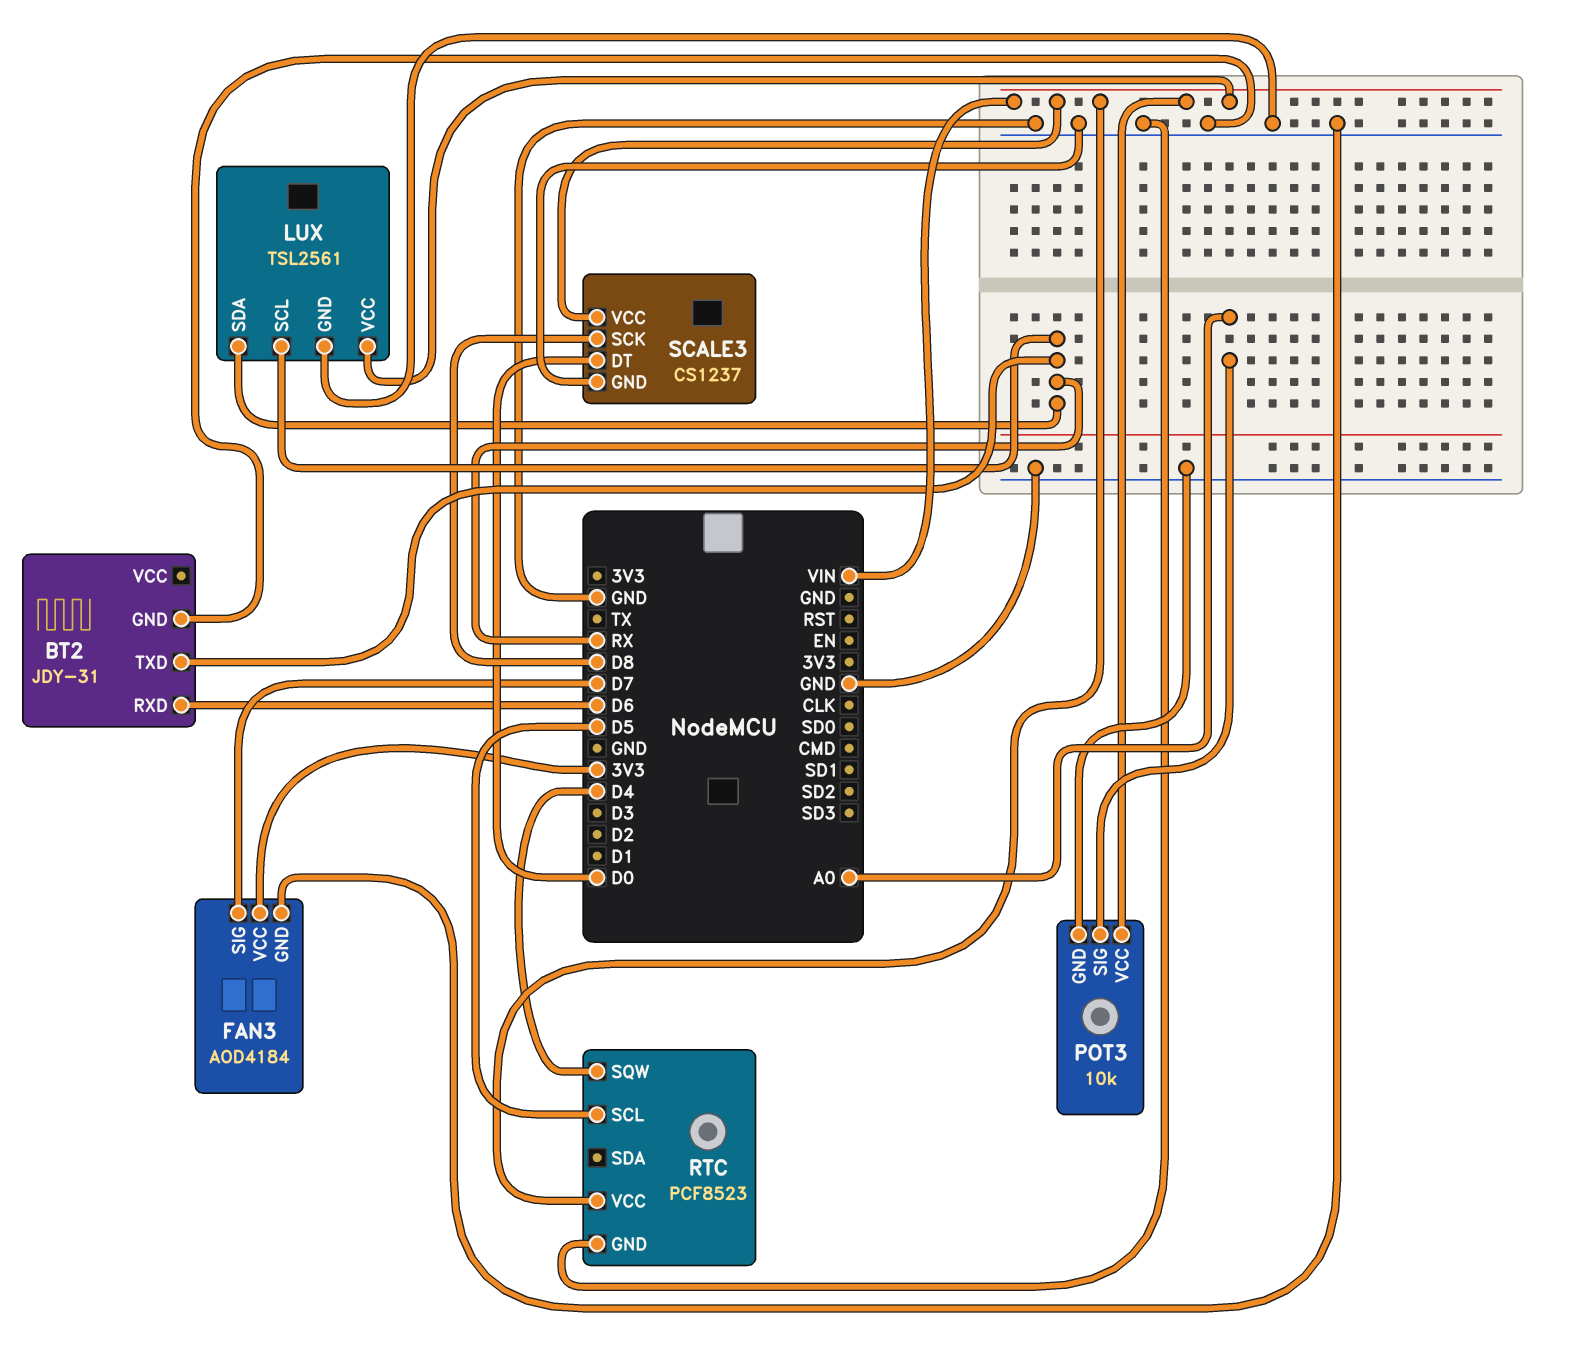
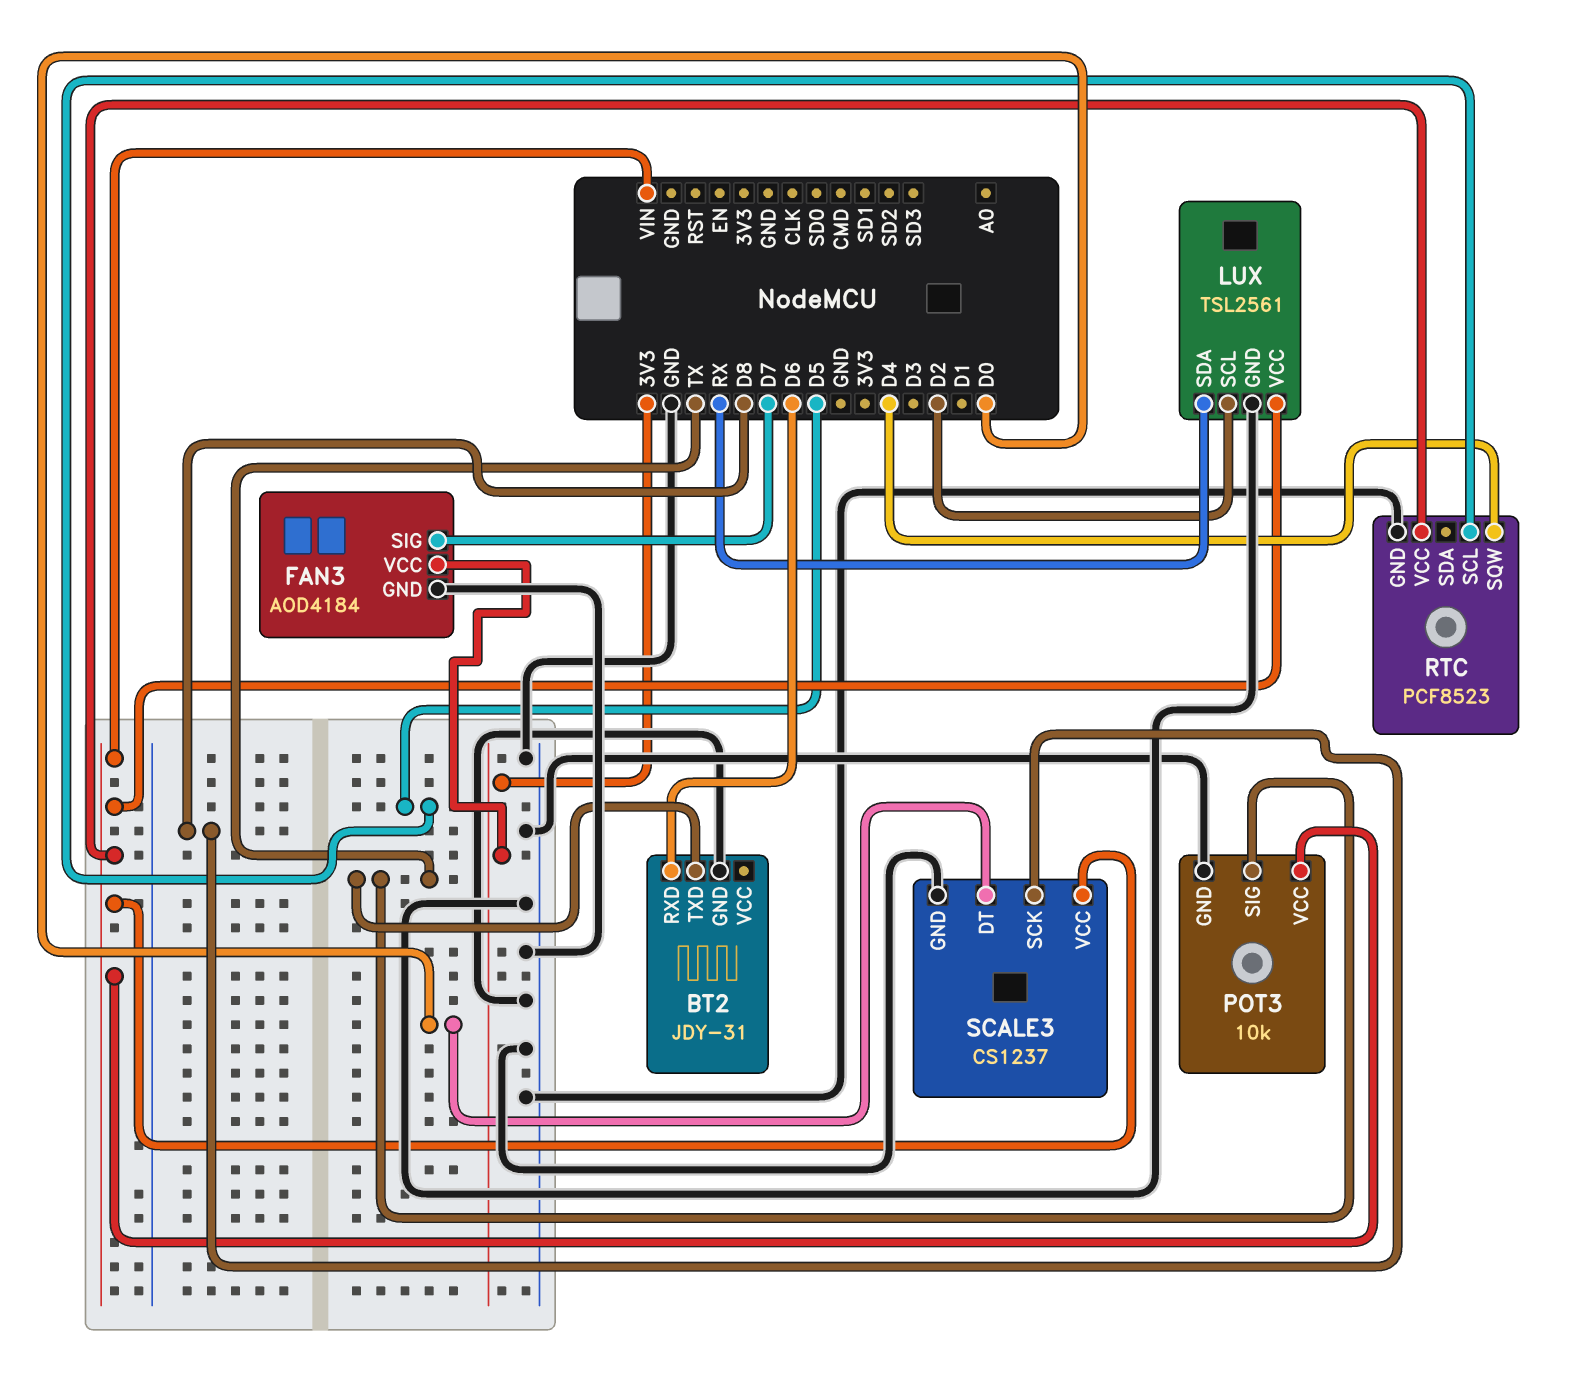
BT2 pin TXD: RX -> TX
LUX pin SCL: RX -> D2
POT3 pin SIG: A0 -> TX

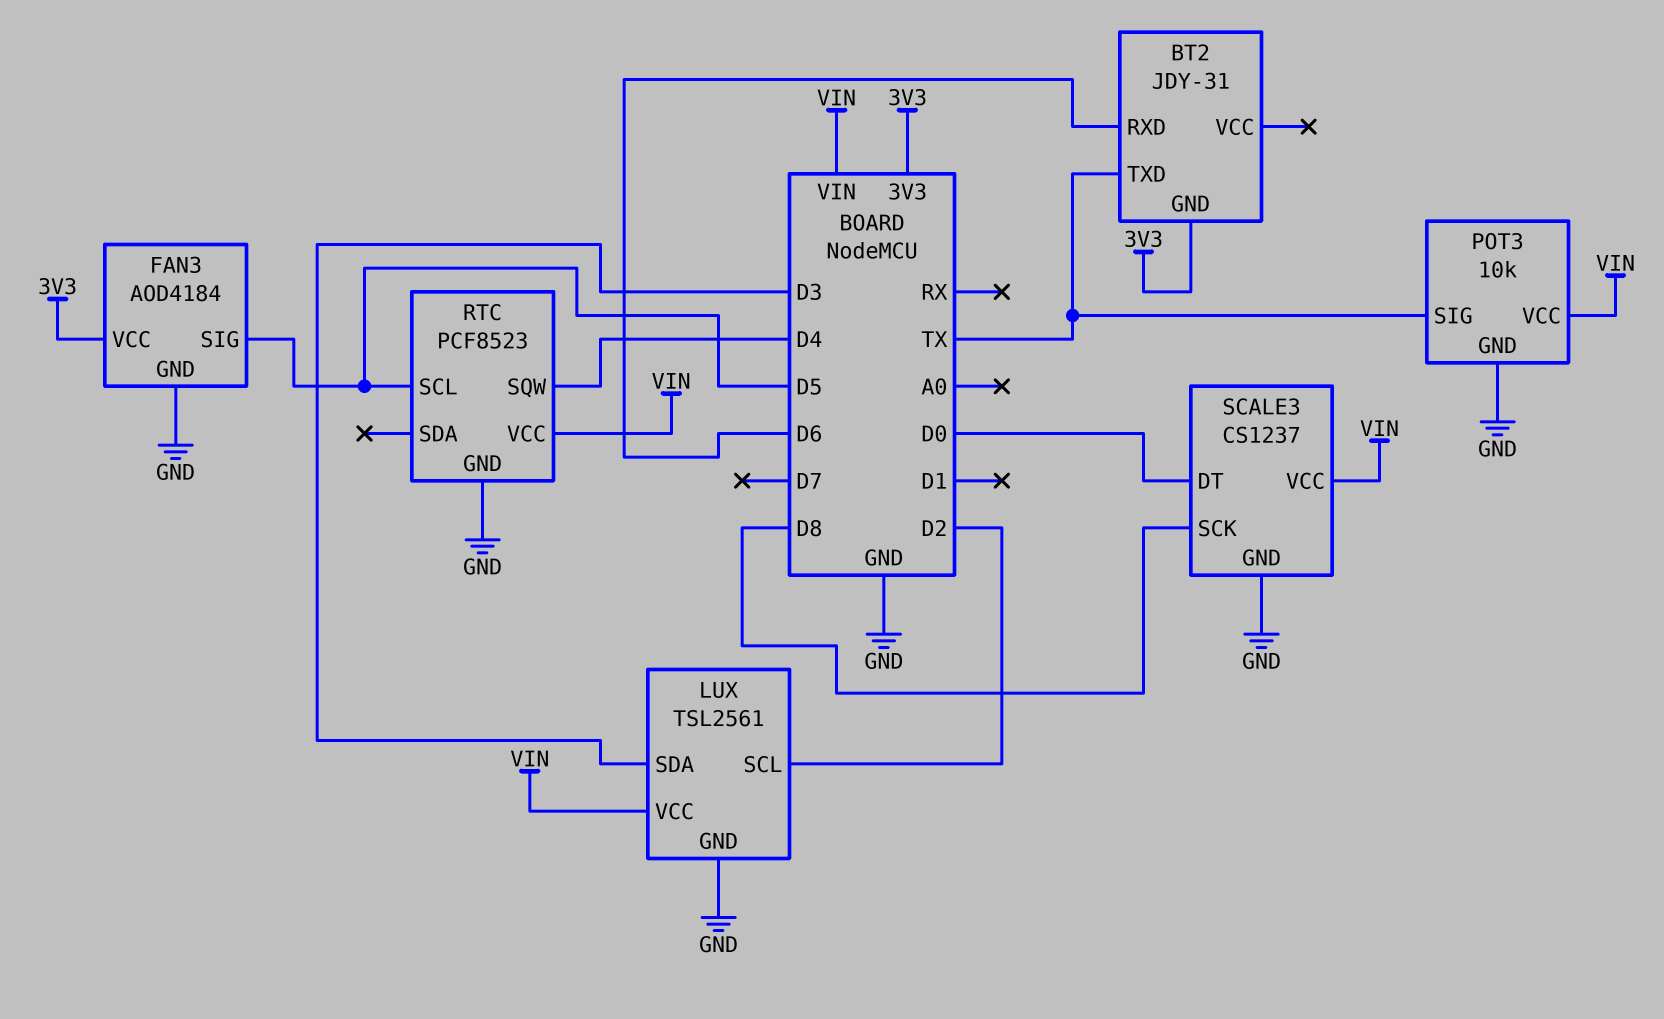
BT2 pin GND: GND -> 3V3
FAN3 pin SIG: D7 -> D5
LUX pin SDA: RX -> D3

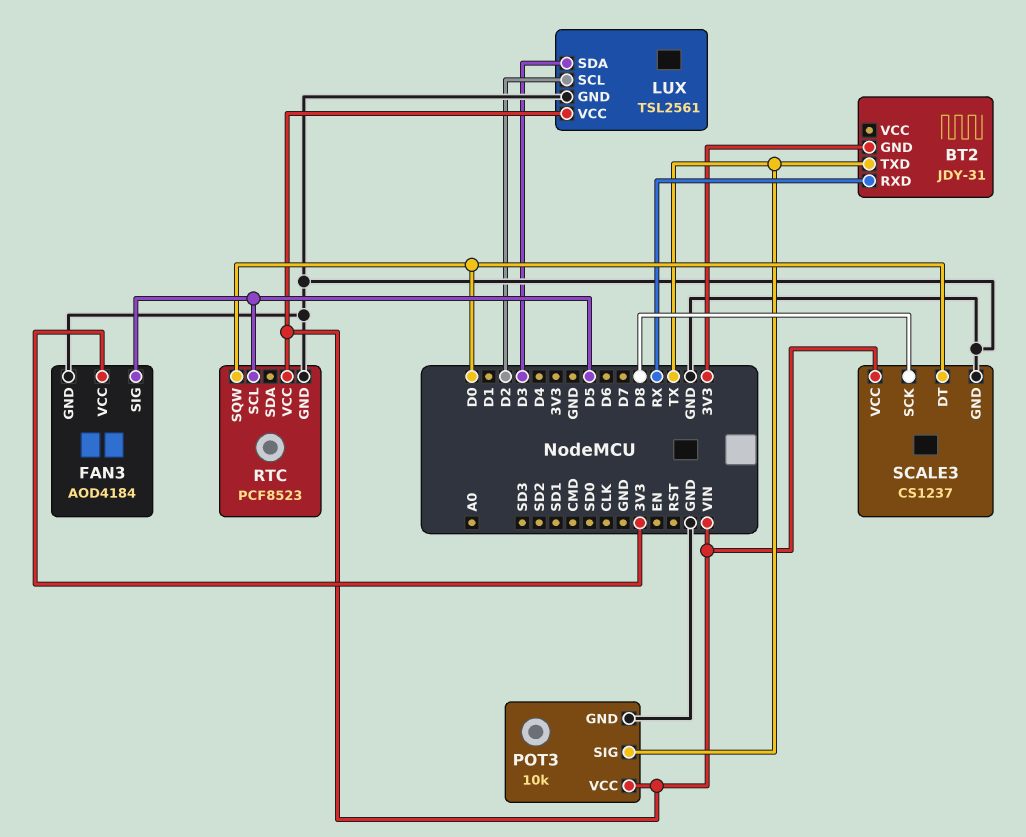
BT2 pin RXD: D6 -> RX
RTC pin SQW: D4 -> D0

